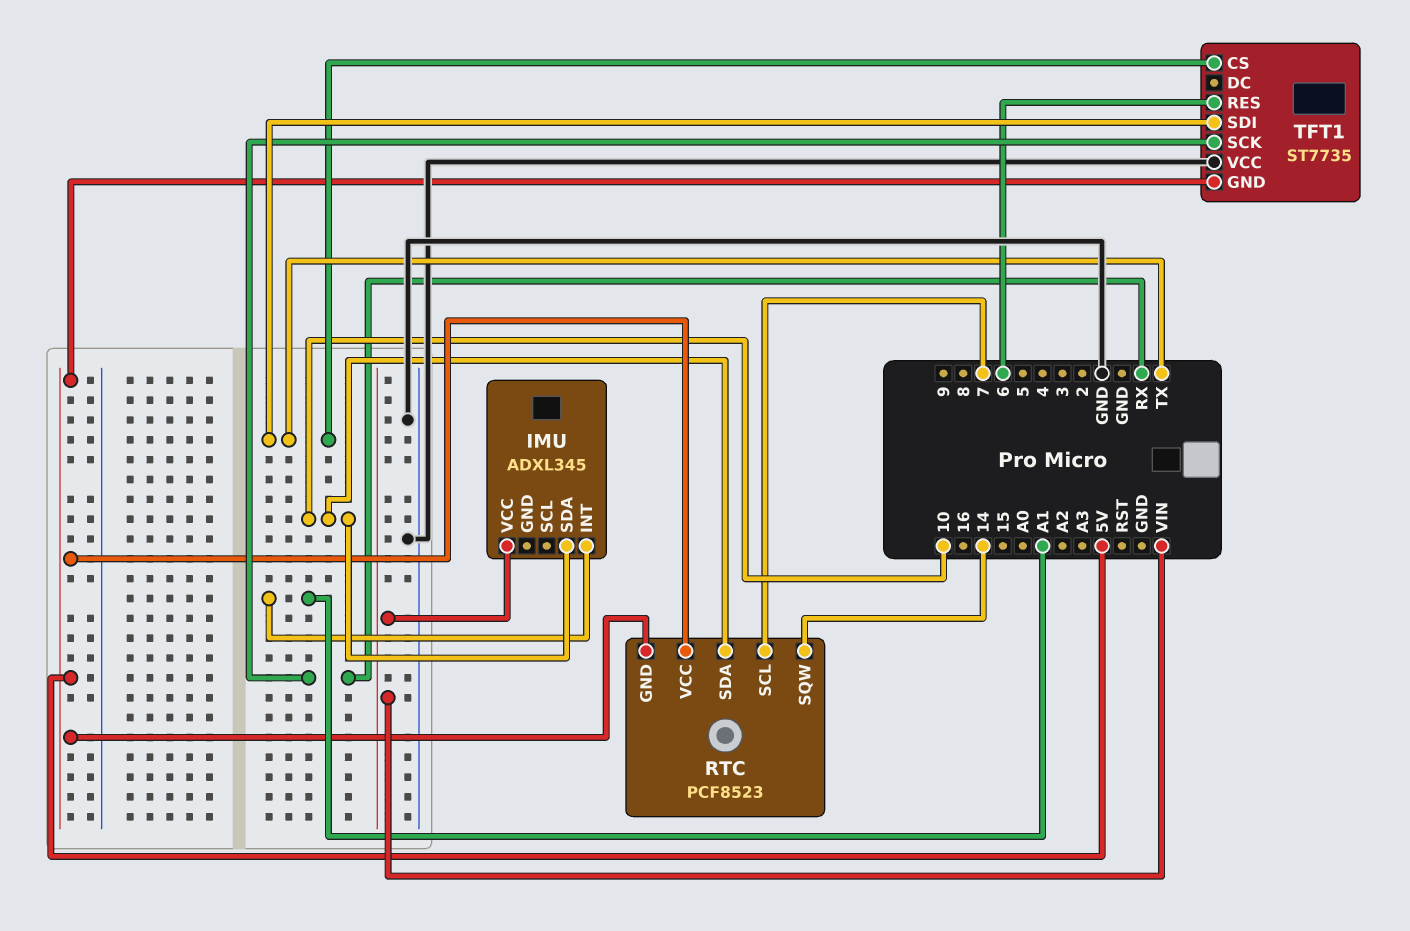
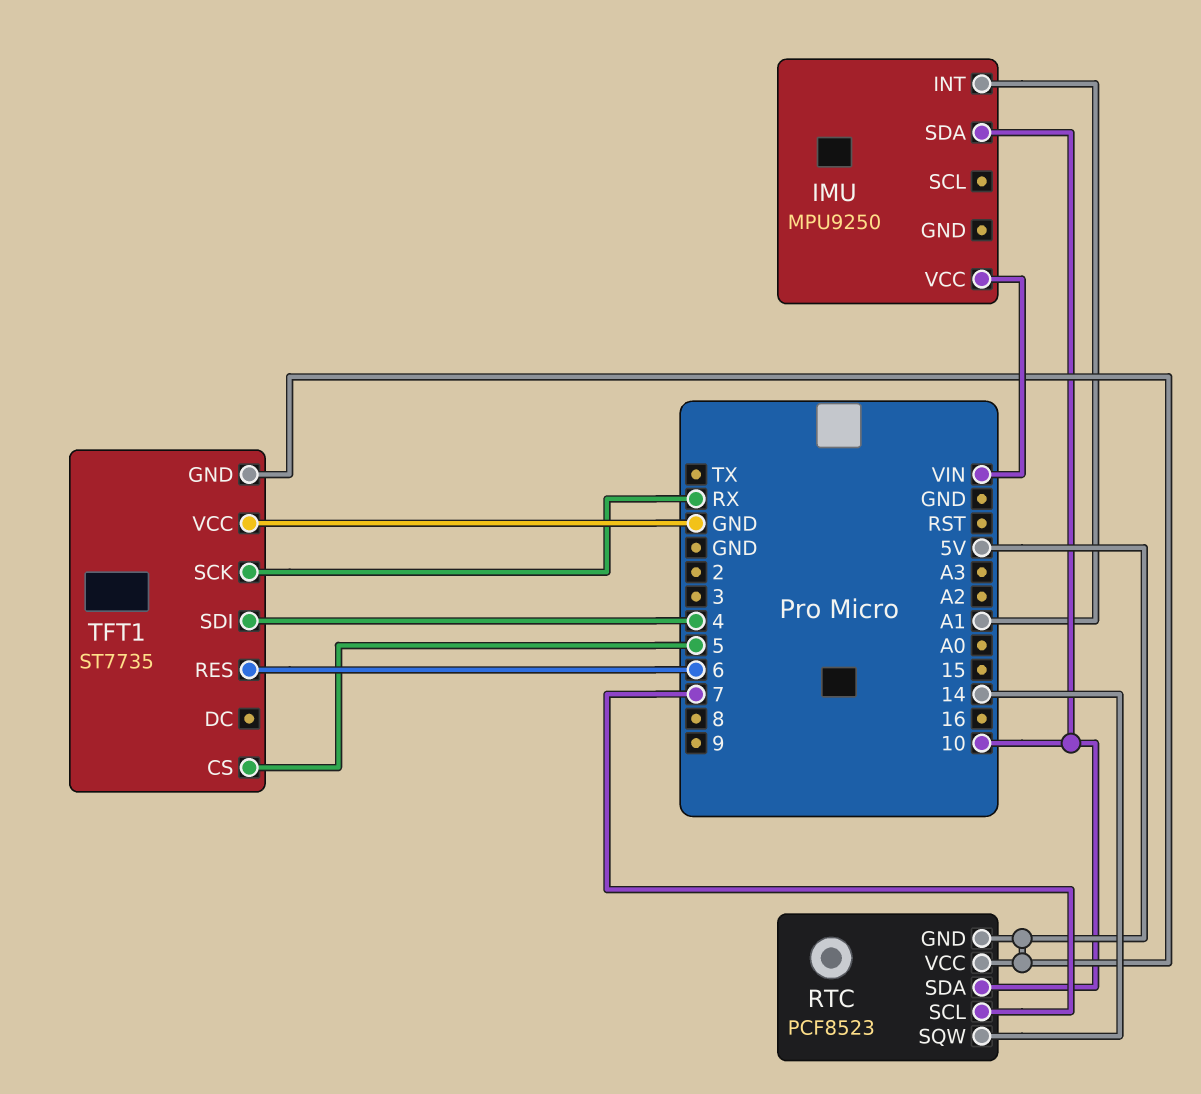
IMU: ADXL345 -> MPU9250
TFT1 pin CS: TX -> 5
TFT1 pin SDI: TX -> 4

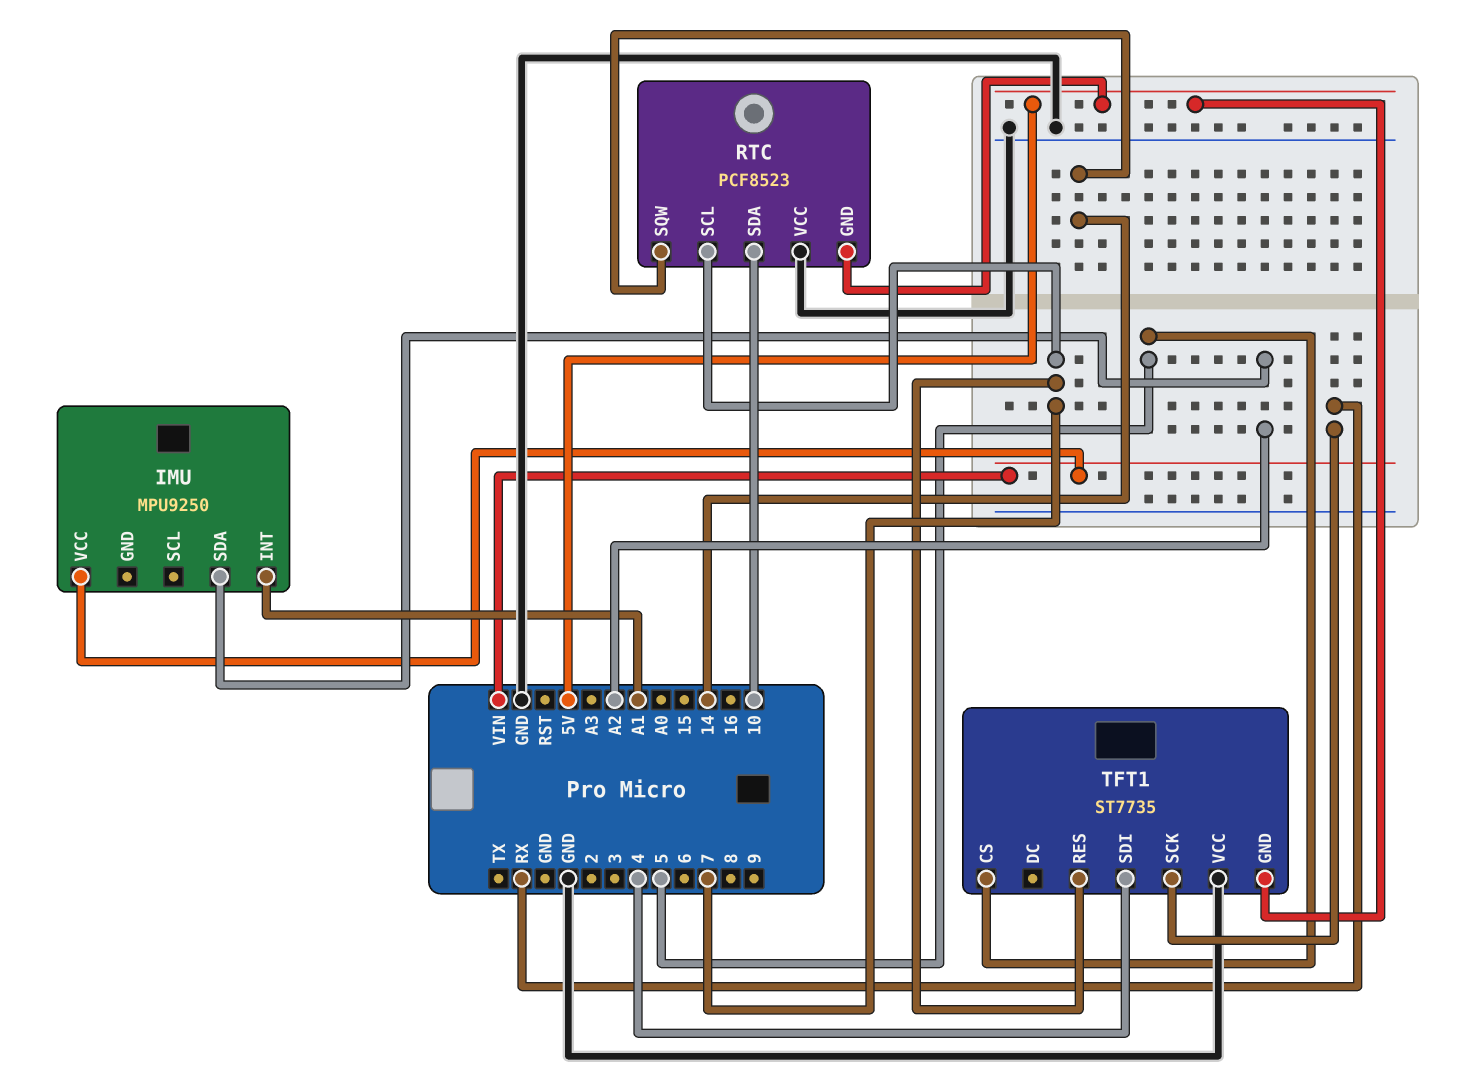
IMU pin SDA: 10 -> A2
RTC pin VCC: 5V -> GND
TFT1 pin RES: 6 -> 7

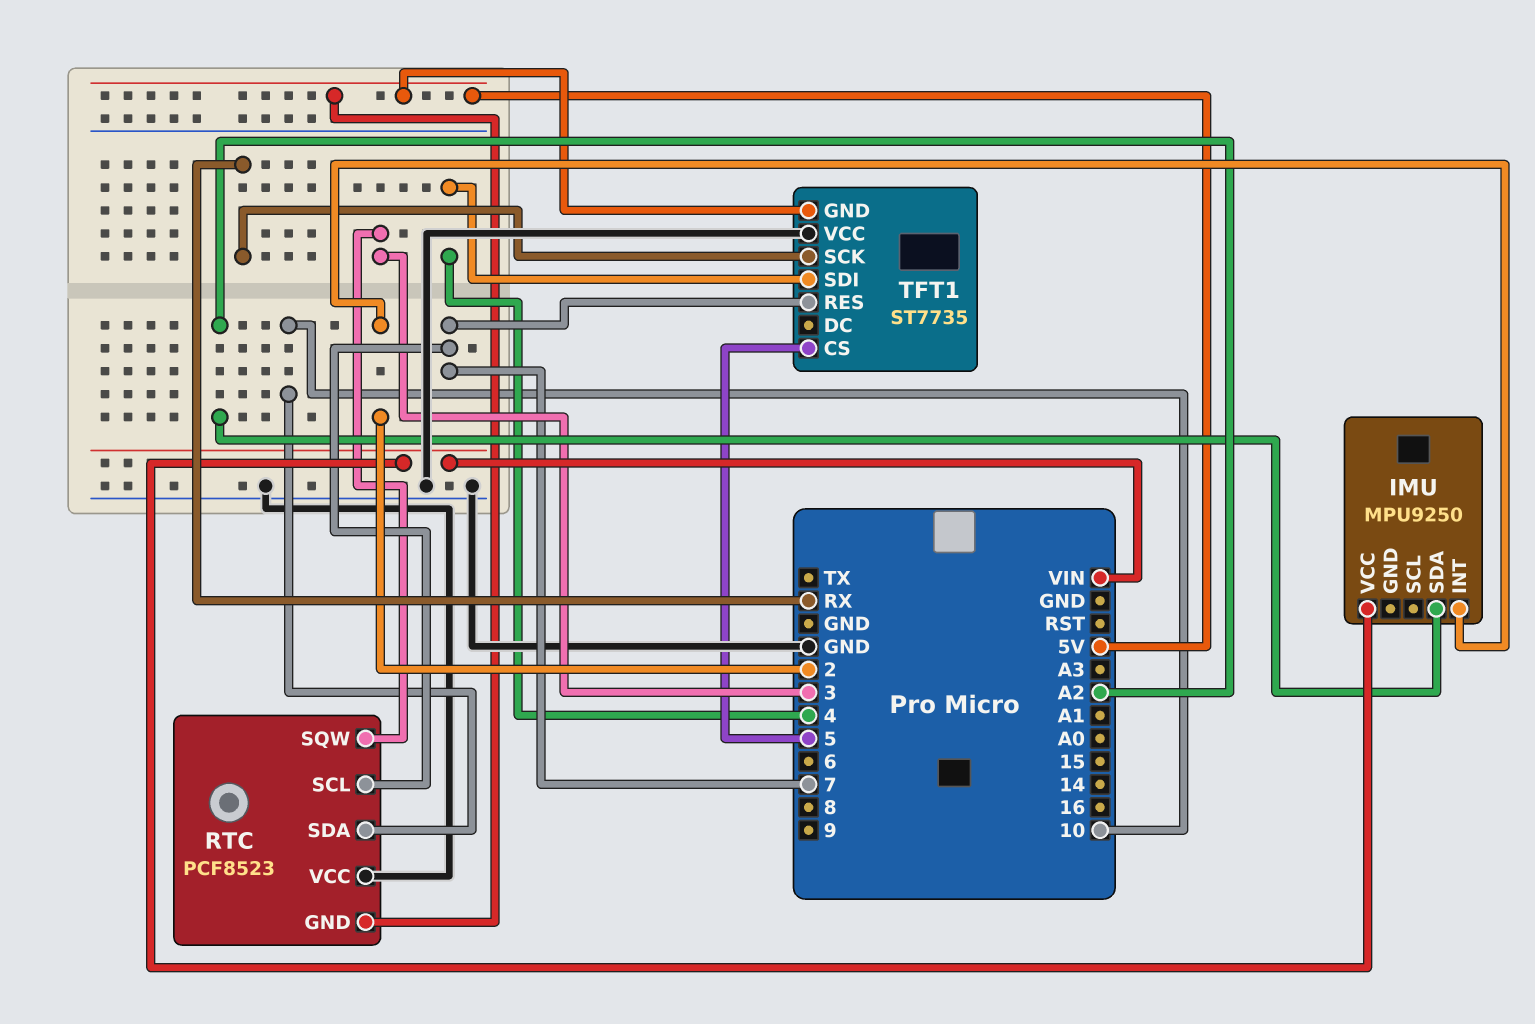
IMU pin INT: A1 -> 2
RTC pin SQW: 14 -> 3

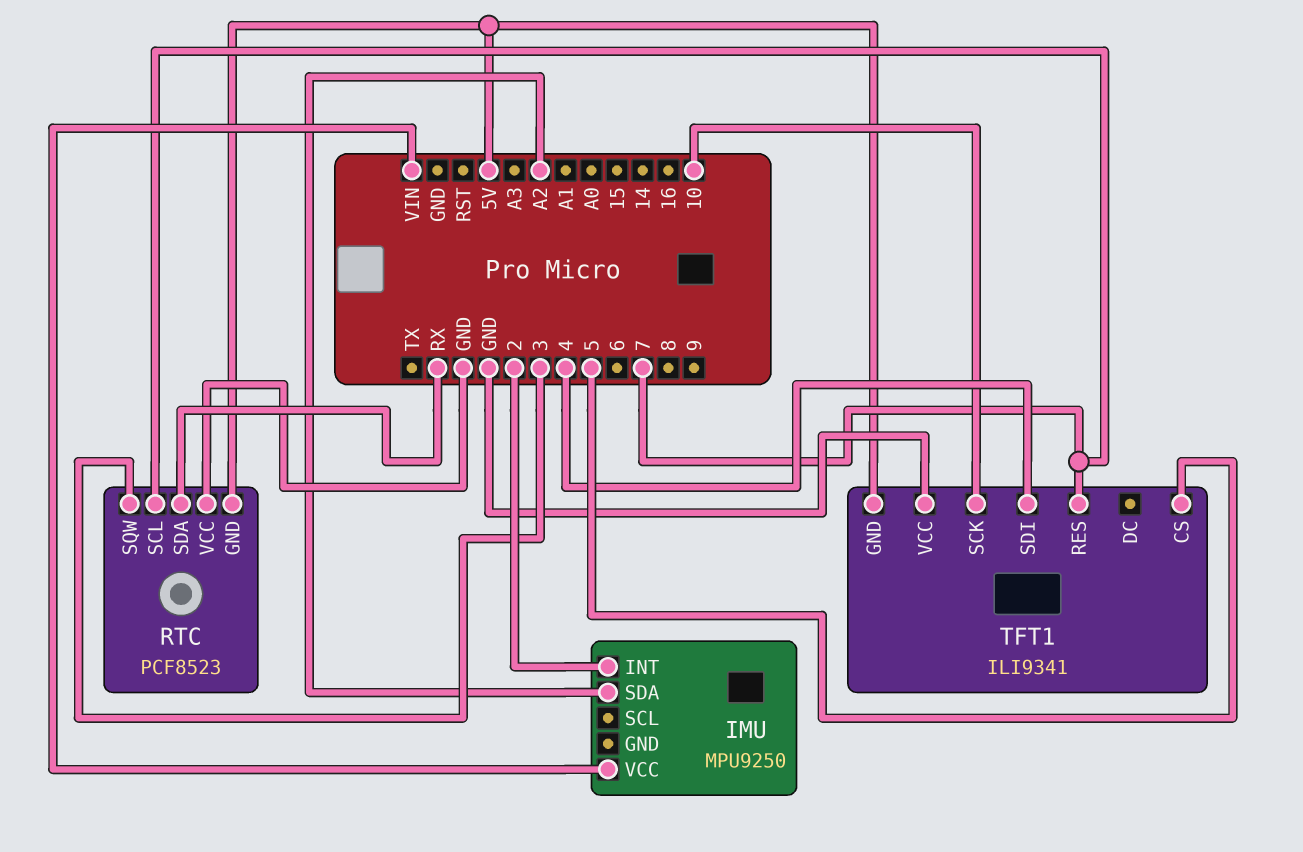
RTC pin SDA: 10 -> RX
TFT1: ST7735 -> ILI9341
TFT1 pin SCK: RX -> 10

